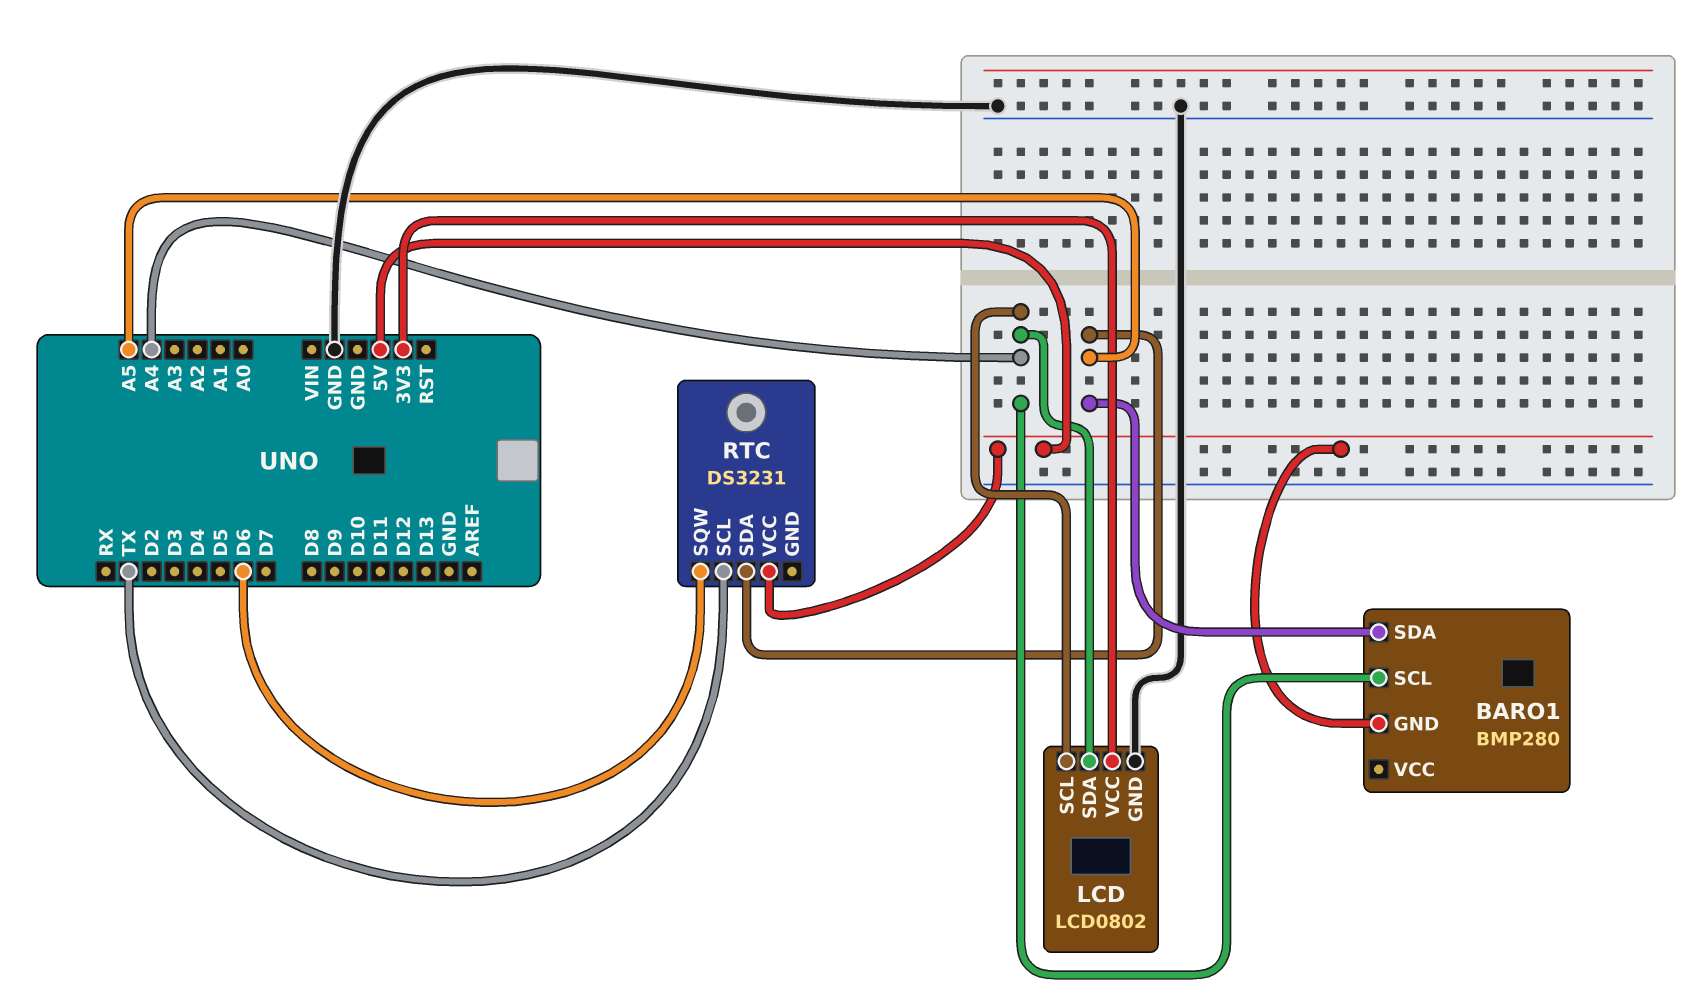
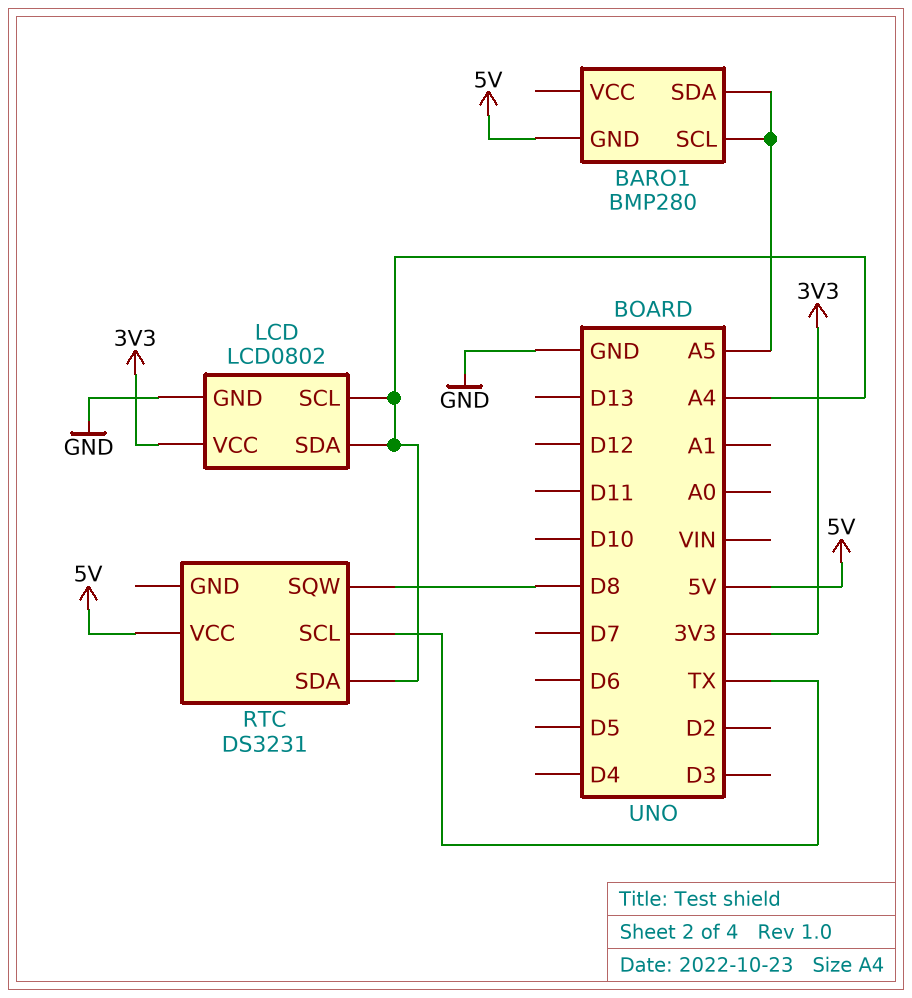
BARO1 pin SCL: A4 -> A5
RTC pin SDA: A5 -> A4
RTC pin SQW: D6 -> D8

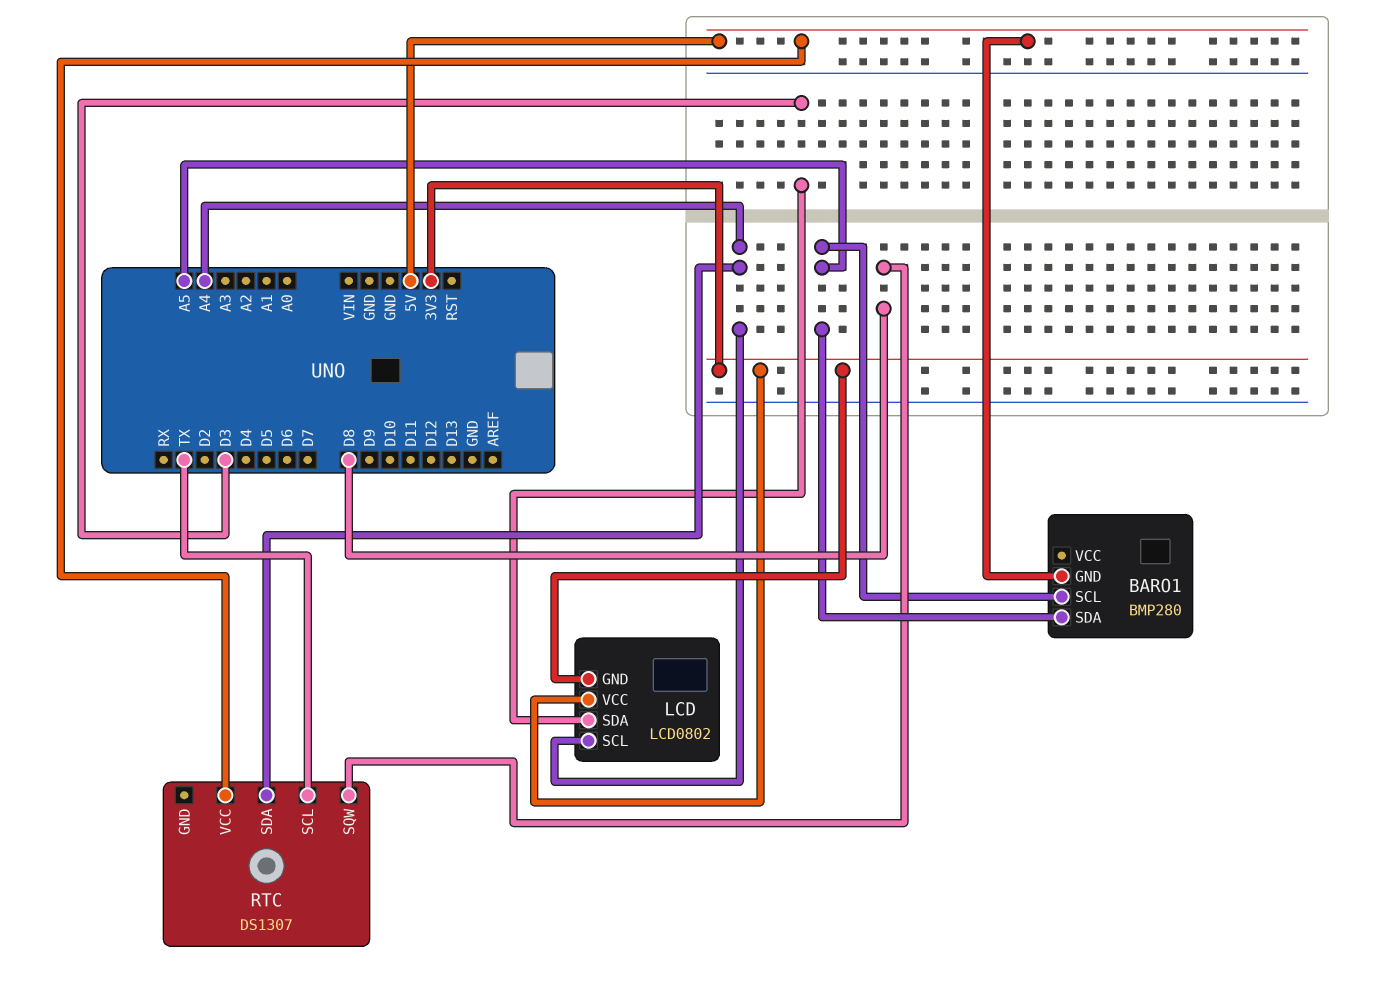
LCD pin GND: GND -> 3V3
LCD pin SDA: A4 -> D3
RTC: DS3231 -> DS1307

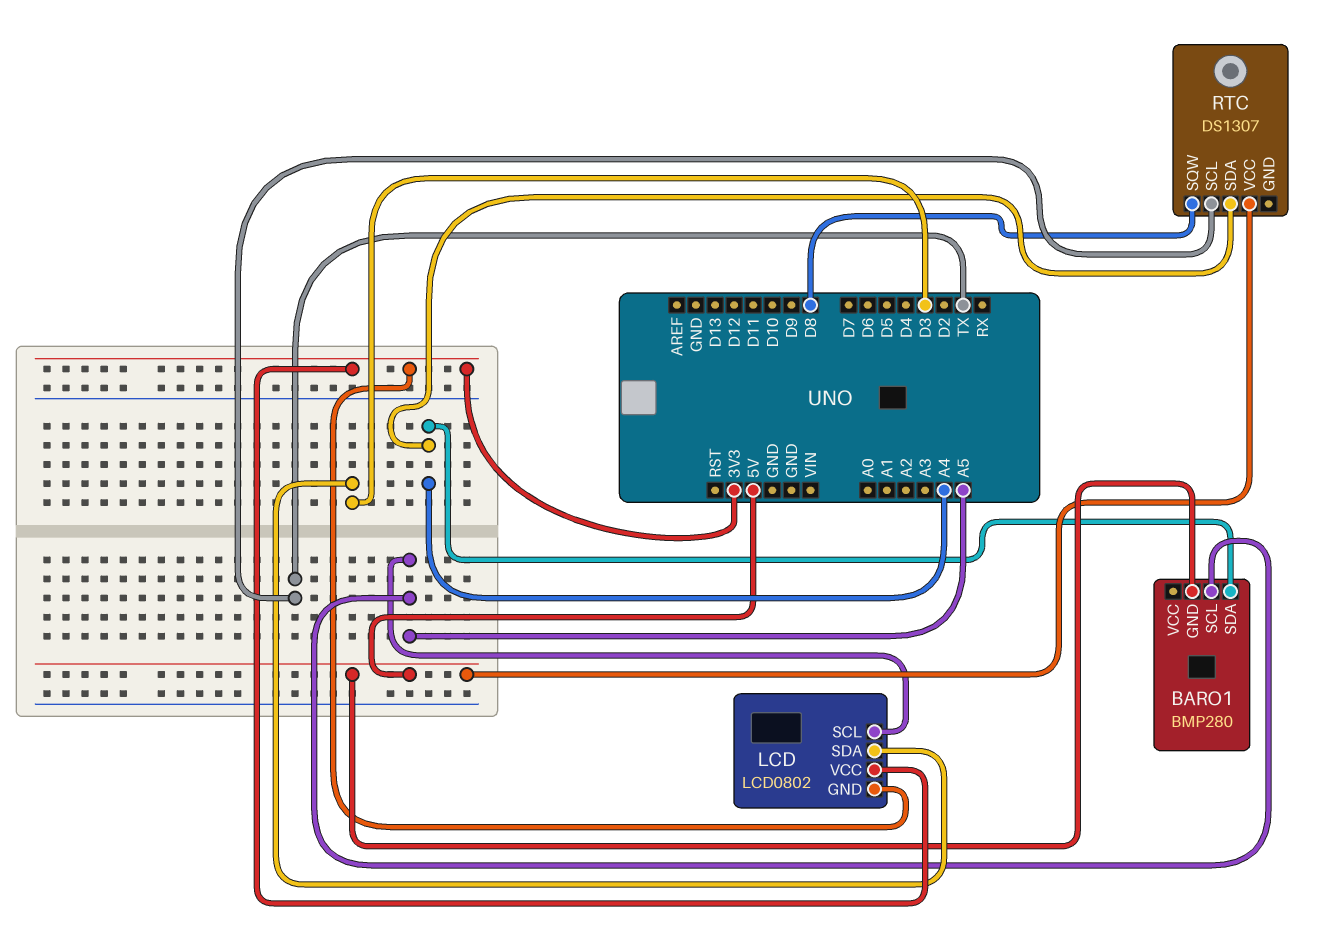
BARO1 pin SDA: A5 -> A4
LCD pin SCL: A4 -> A5

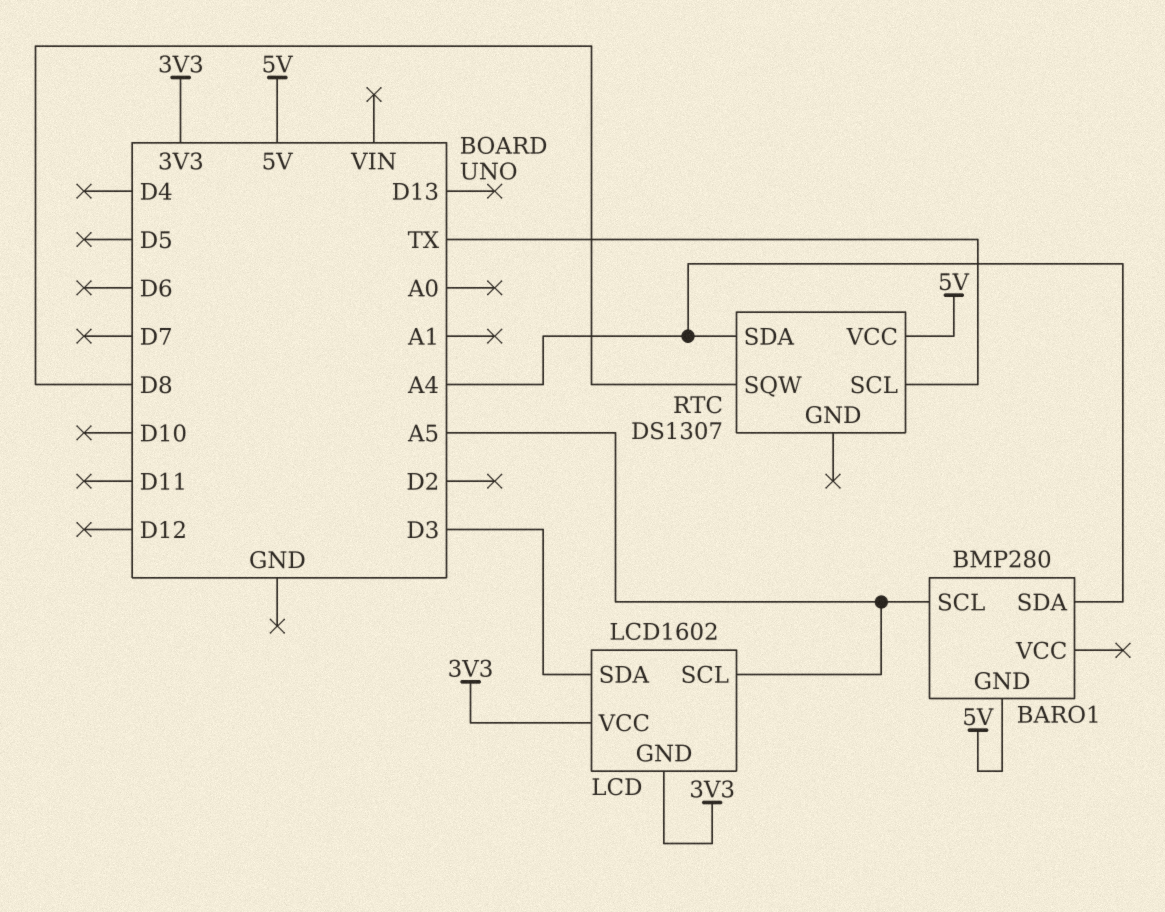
LCD: LCD0802 -> LCD1602

